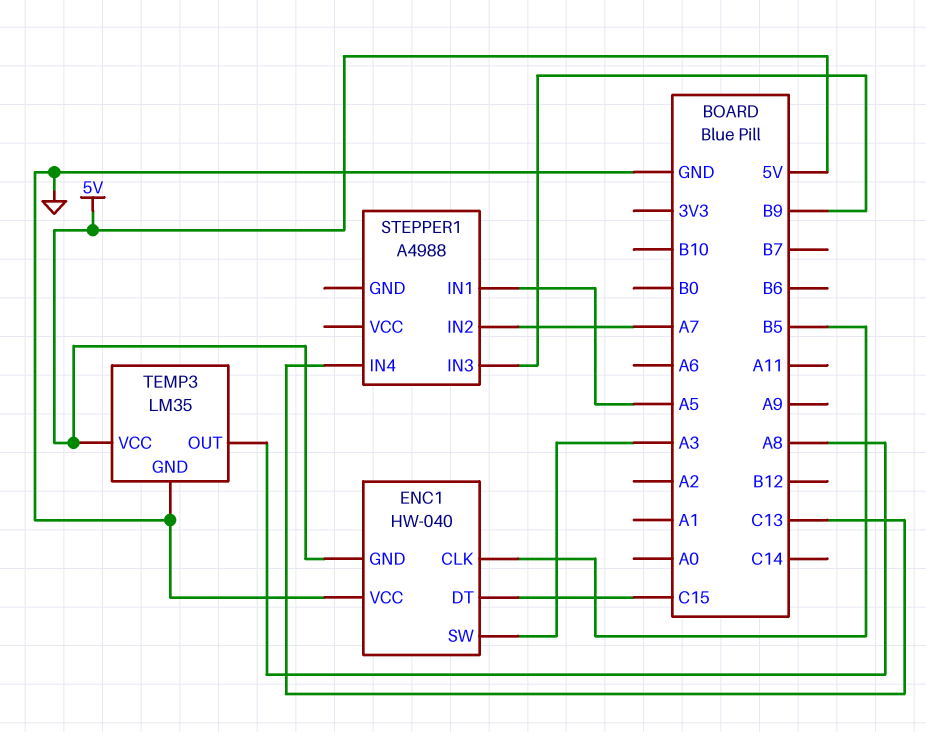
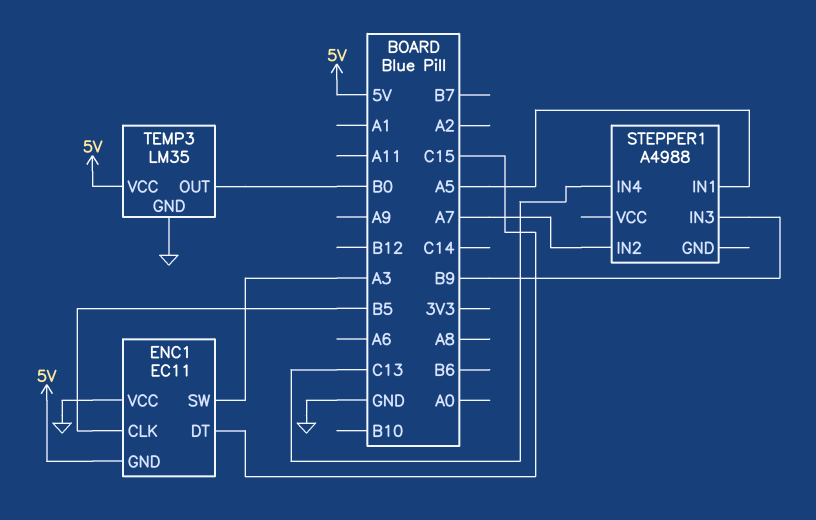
ENC1: HW-040 -> EC11
TEMP3 pin OUT: A8 -> B0

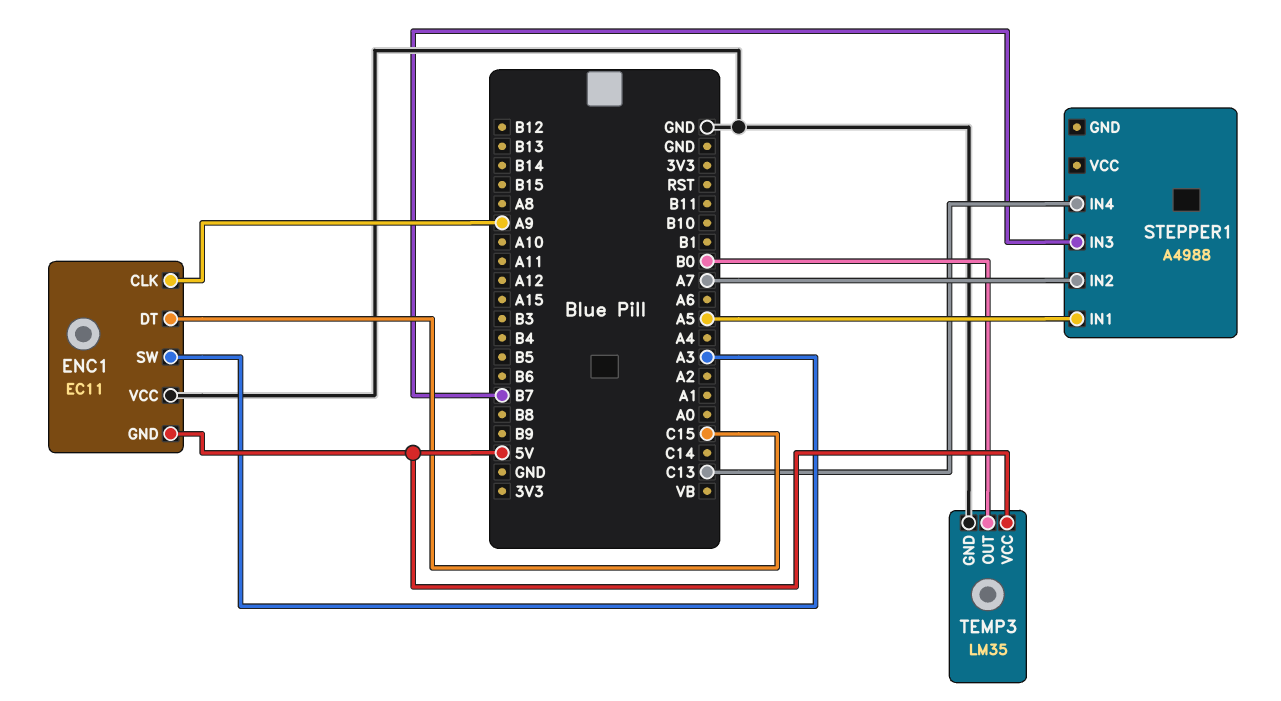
ENC1 pin CLK: B5 -> A9
STEPPER1 pin IN3: B9 -> B7

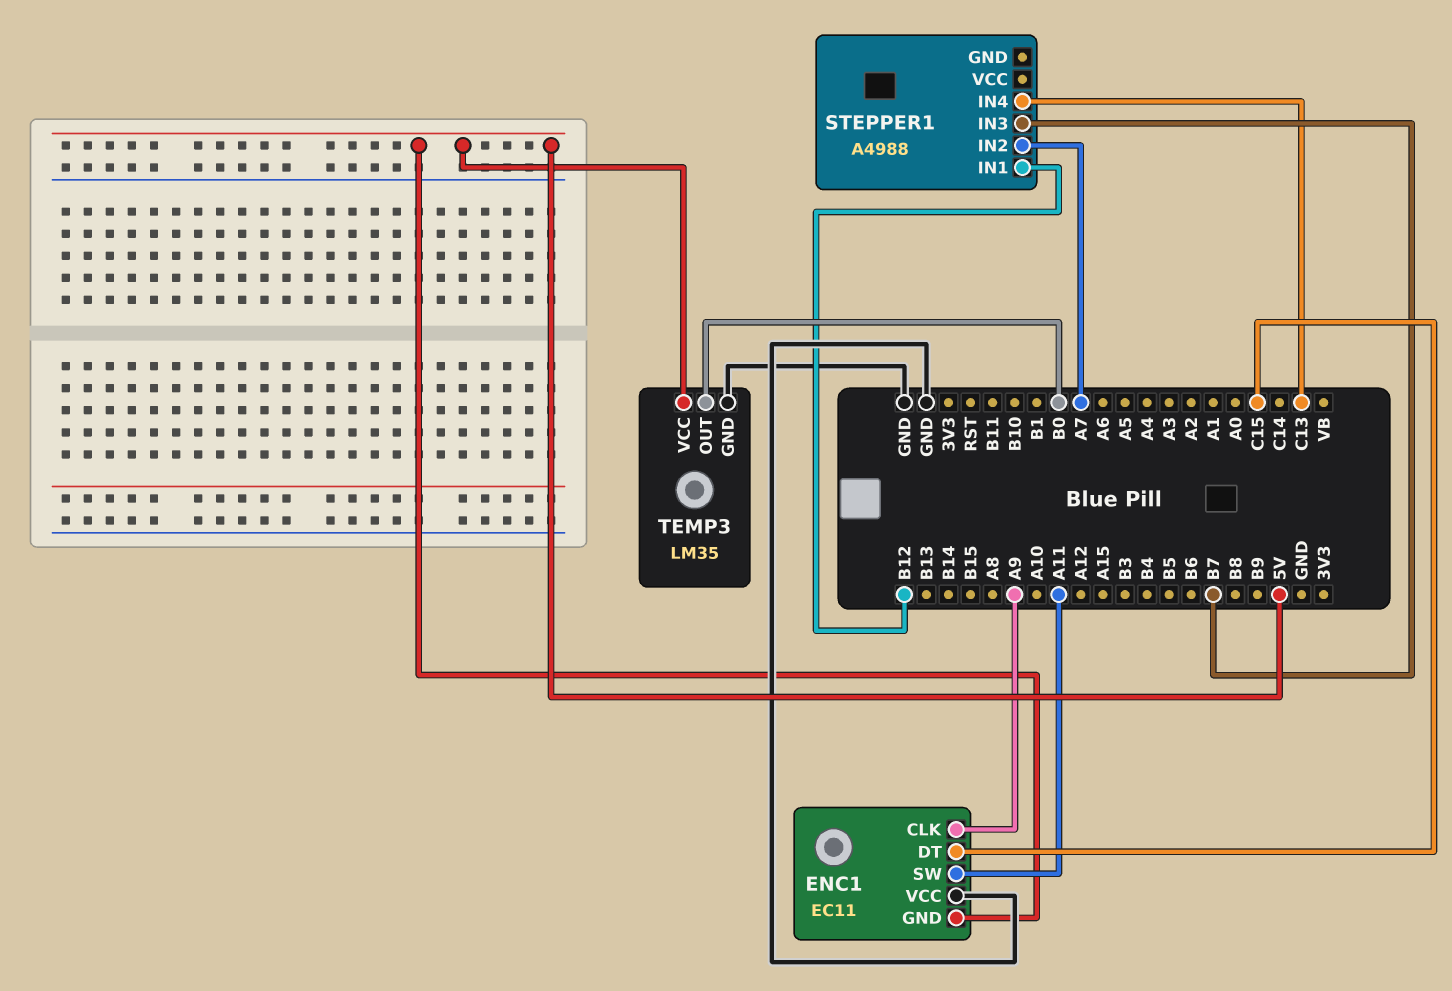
ENC1 pin SW: A3 -> A11
STEPPER1 pin IN1: A5 -> B12

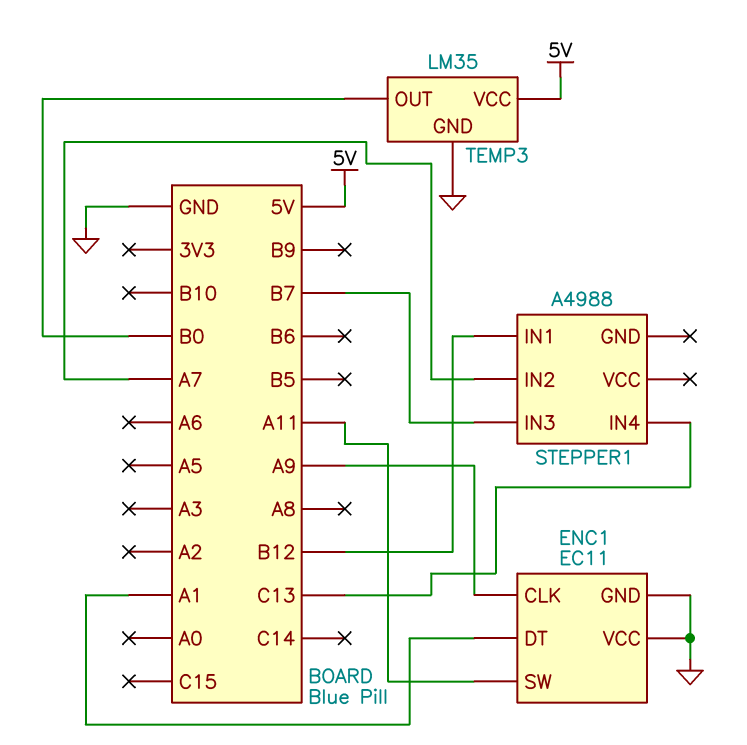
ENC1 pin DT: C15 -> A1
ENC1 pin GND: 5V -> GND

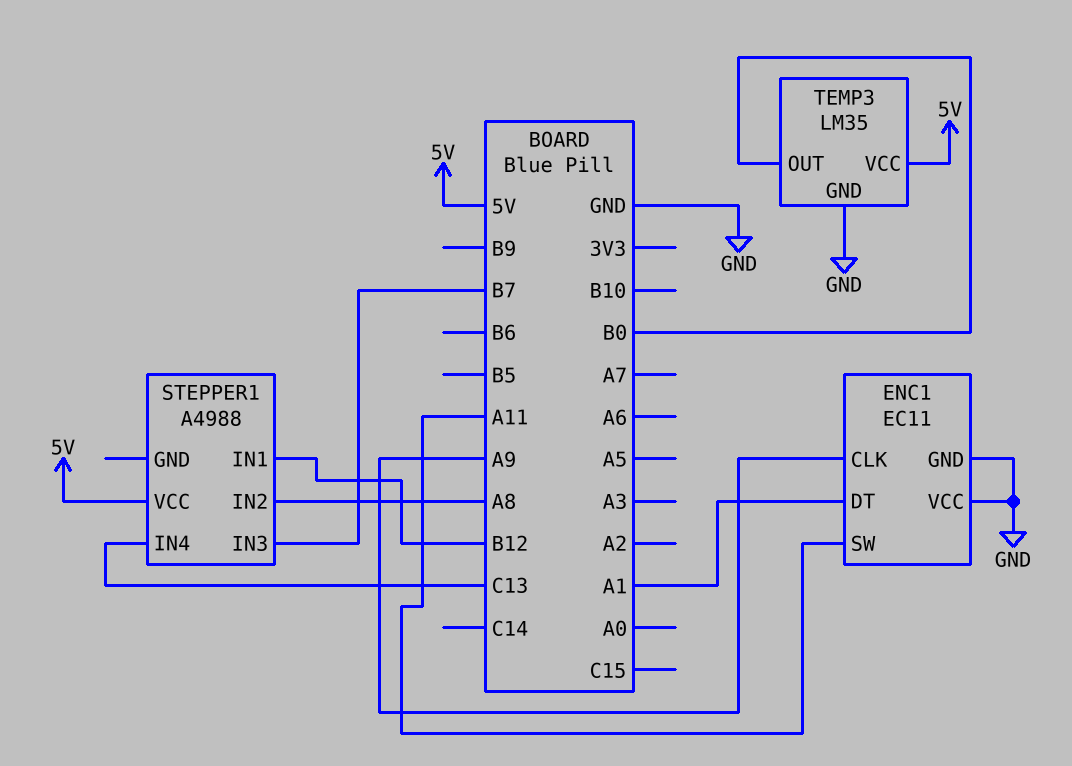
STEPPER1 pin IN2: A7 -> A8
STEPPER1 pin VCC: none -> 5V

